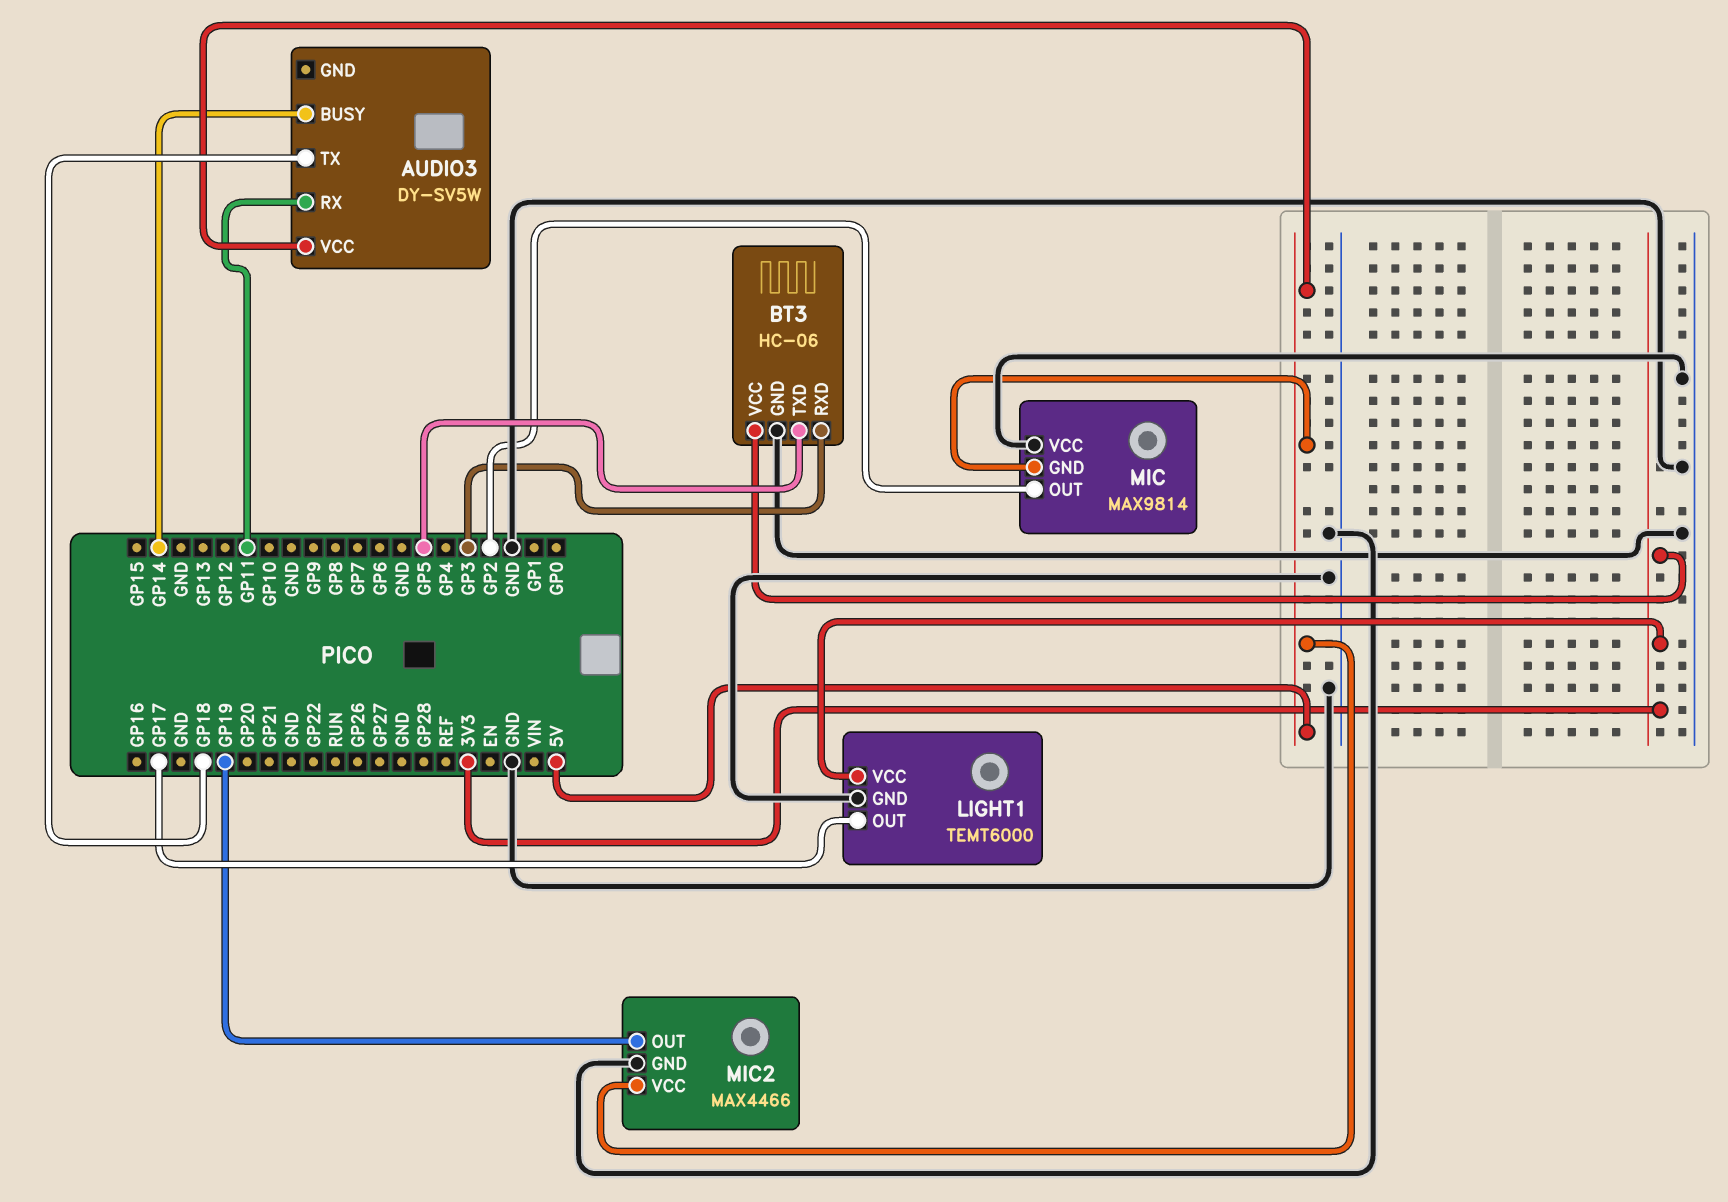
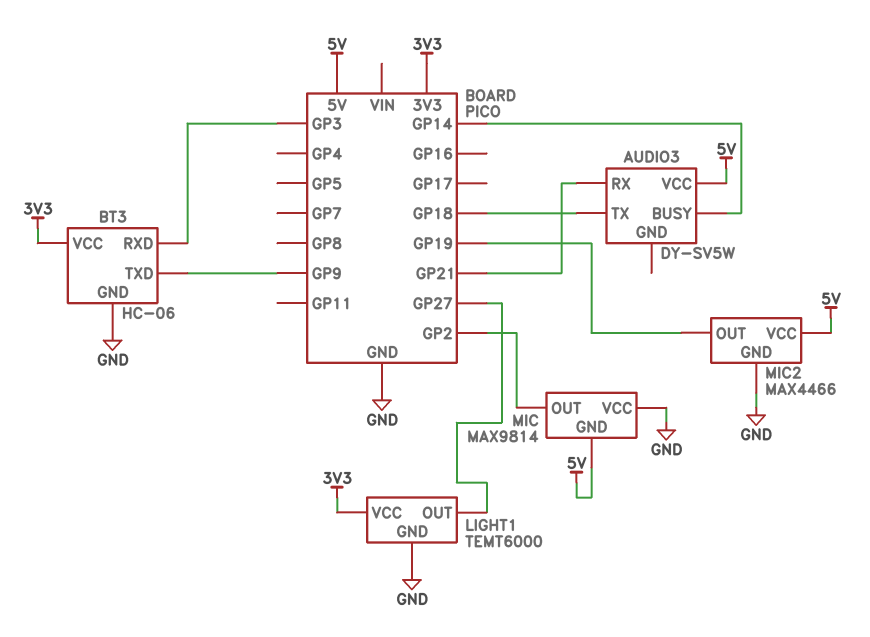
AUDIO3 pin RX: GP11 -> GP21
BT3 pin TXD: GP5 -> GP9
LIGHT1 pin OUT: GP17 -> GP27

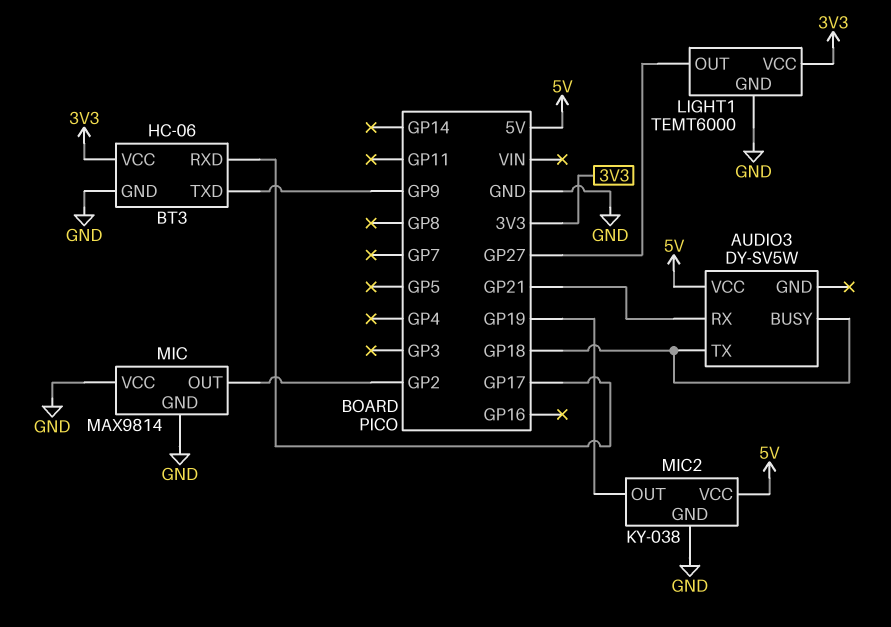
AUDIO3 pin BUSY: GP14 -> GP18
BT3 pin RXD: GP3 -> GP17
MIC pin GND: 5V -> GND
MIC2: MAX4466 -> KY-038

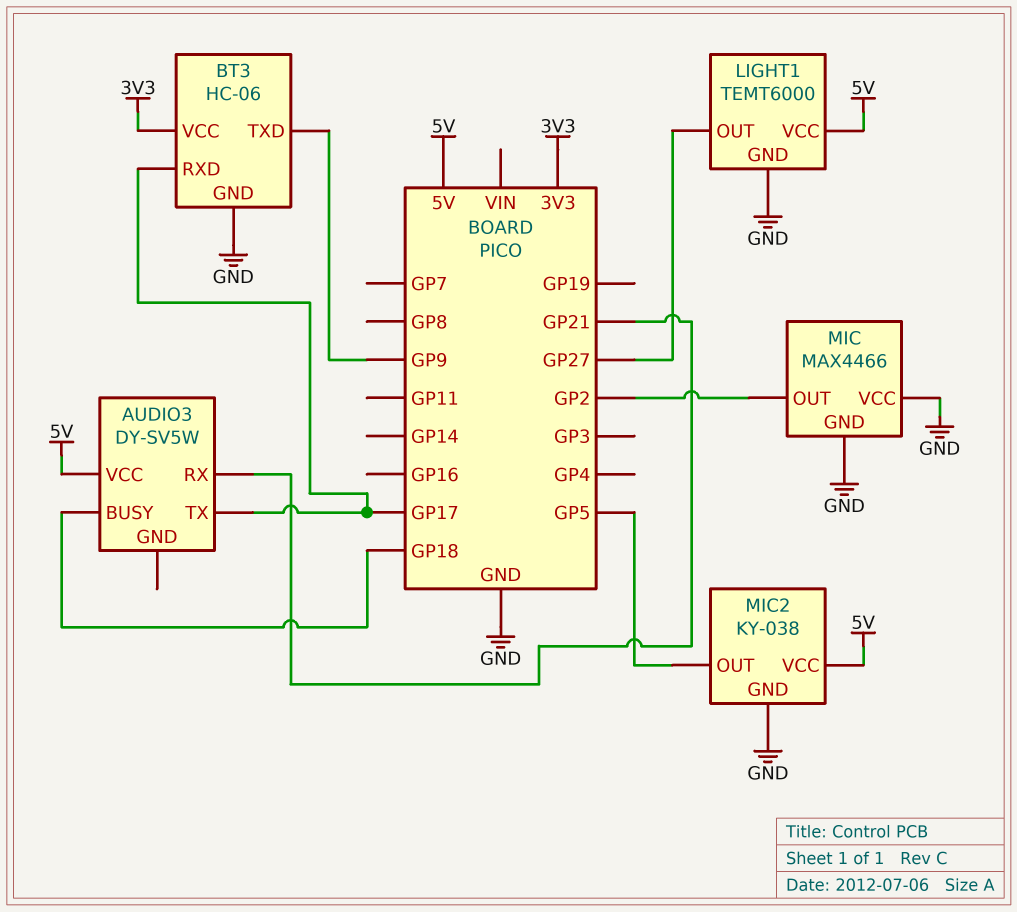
AUDIO3 pin TX: GP18 -> GP17
LIGHT1 pin VCC: 3V3 -> 5V
MIC: MAX9814 -> MAX4466
MIC2 pin OUT: GP19 -> GP5

